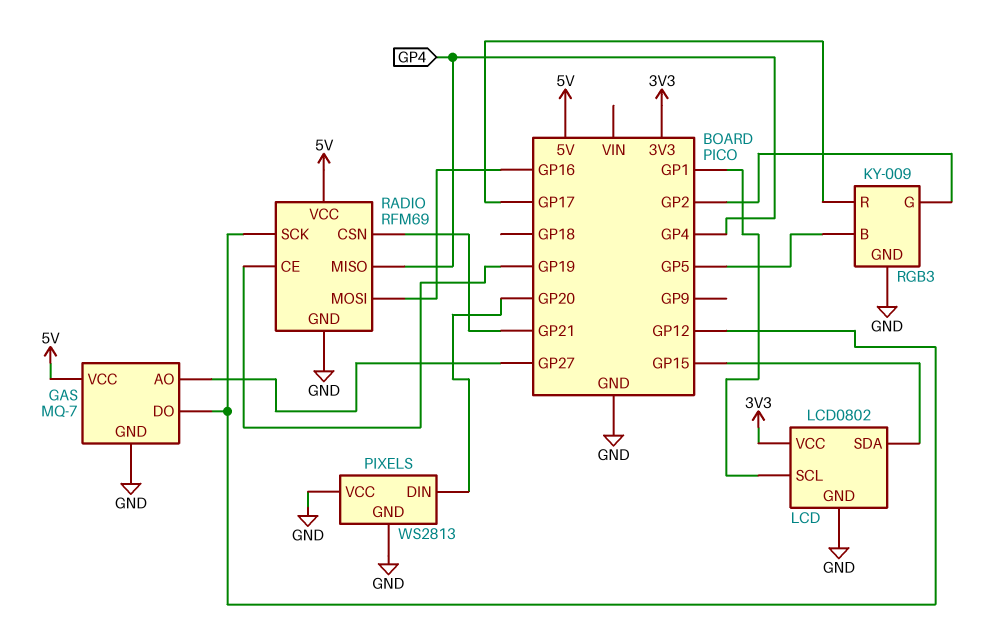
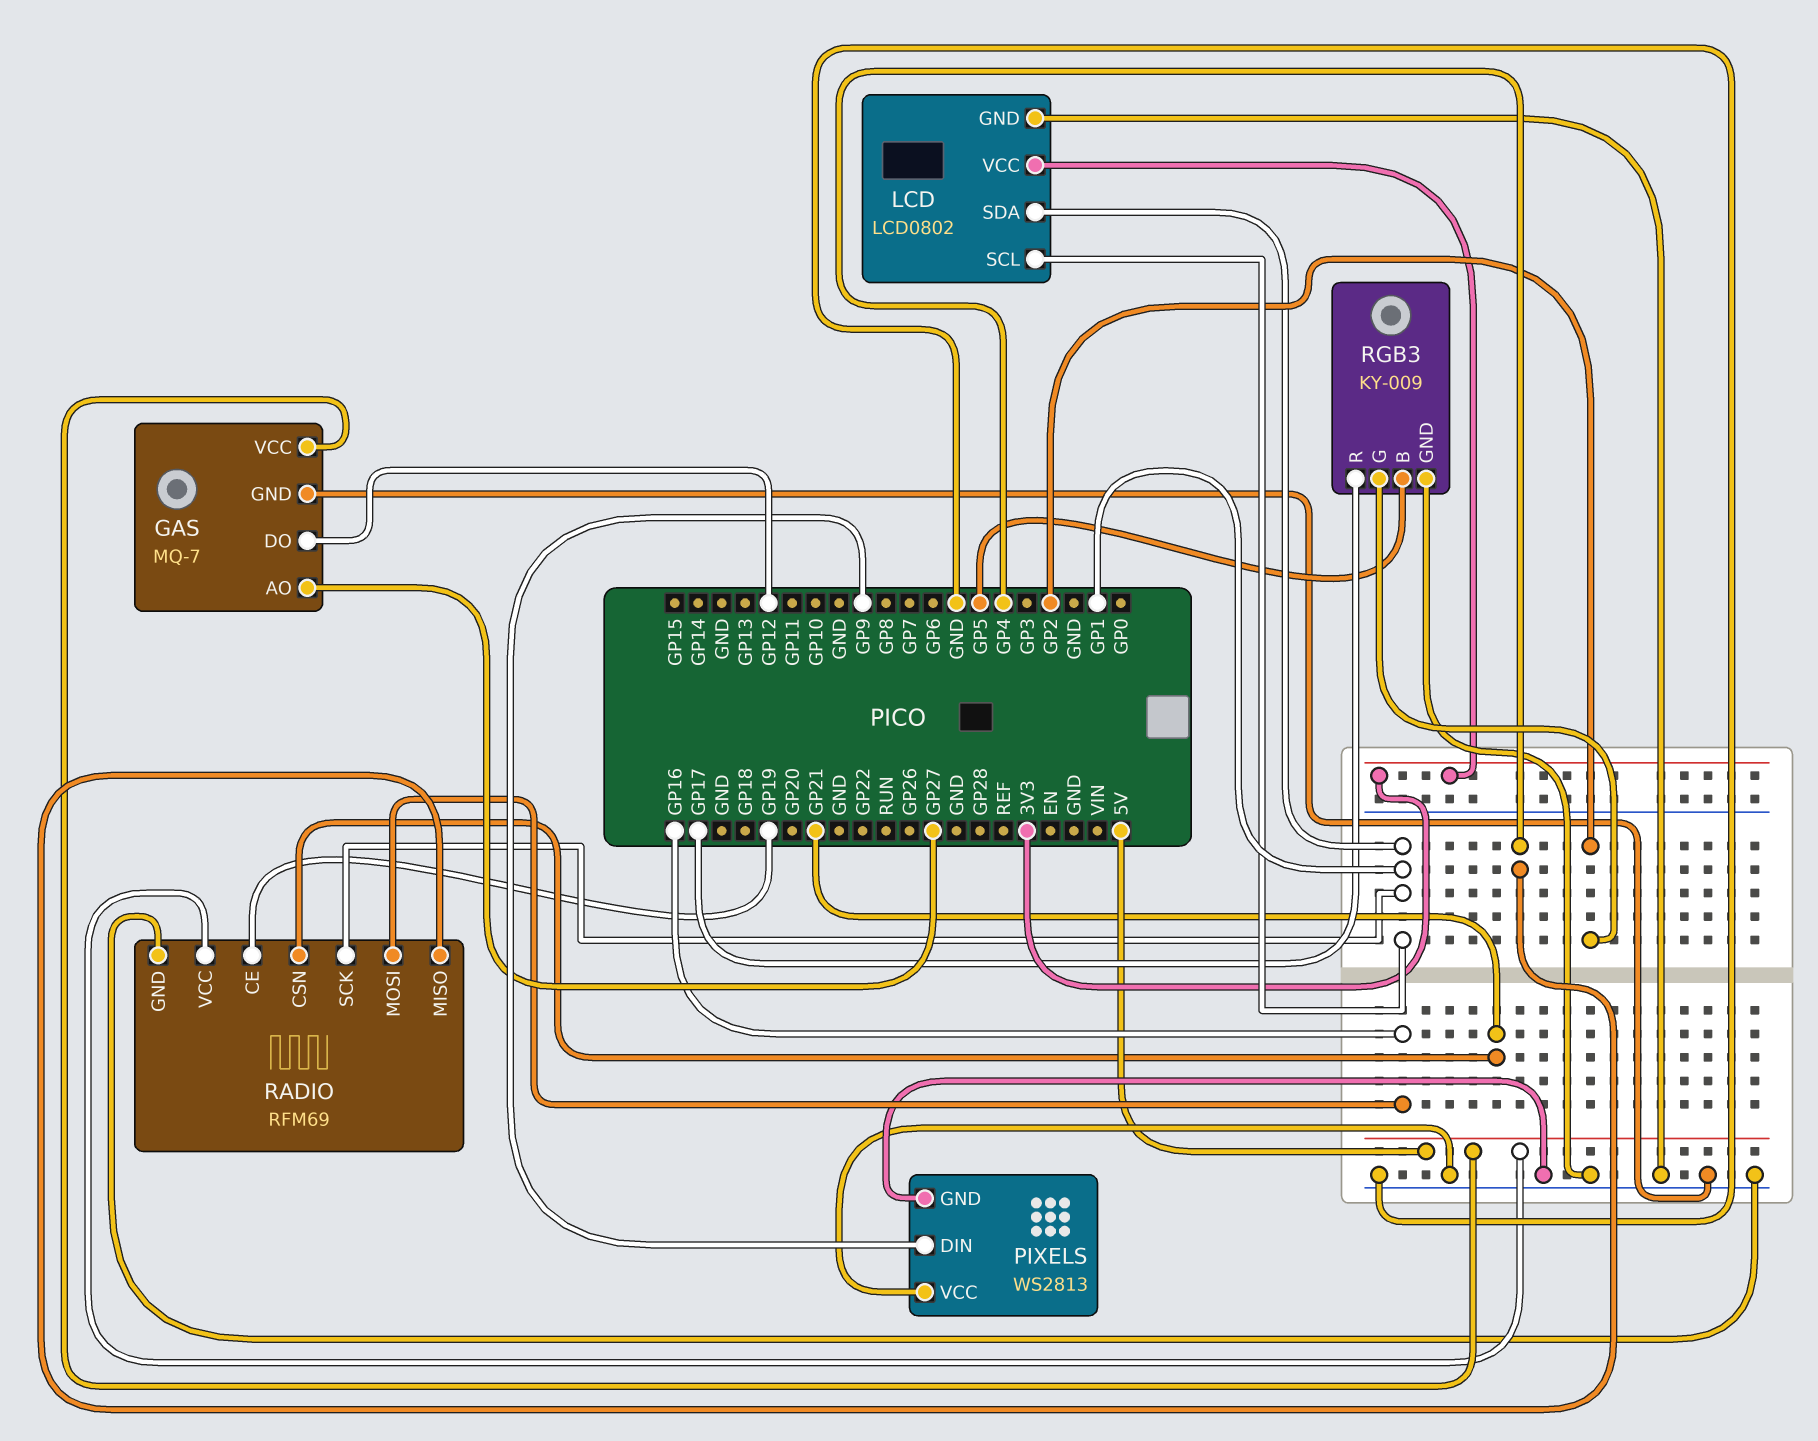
LCD pin SDA: GP15 -> GP1
PIXELS pin DIN: GP20 -> GP9
RADIO pin SCK: GP12 -> GP1

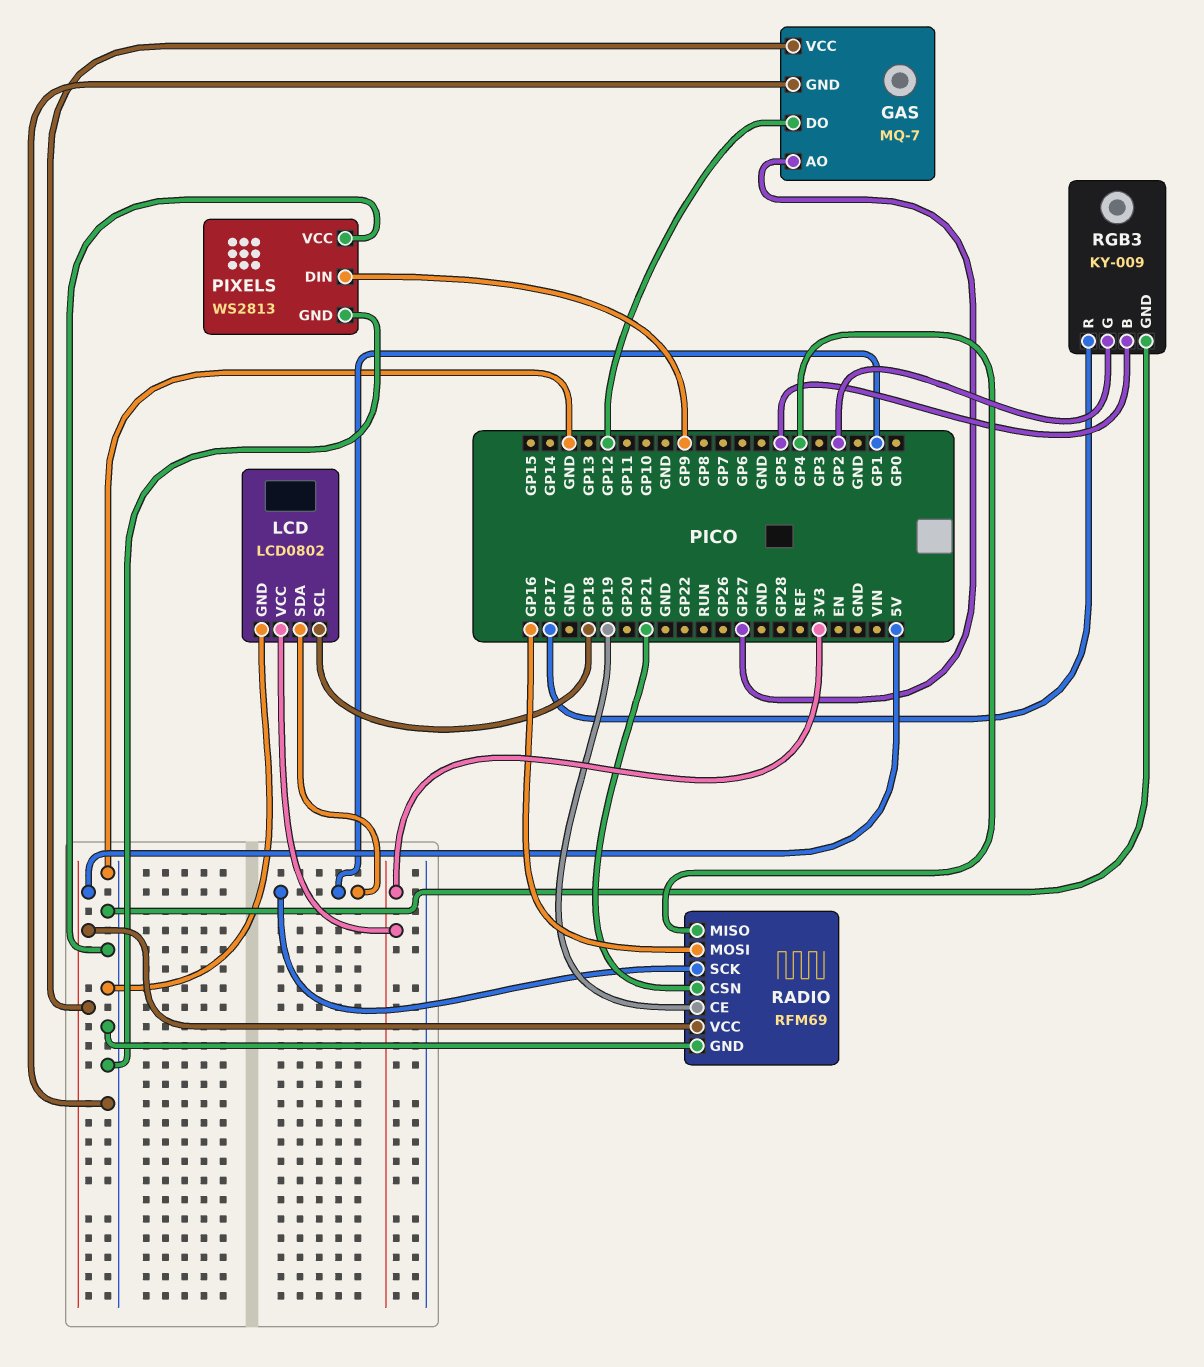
LCD pin SCL: GP1 -> GP18

